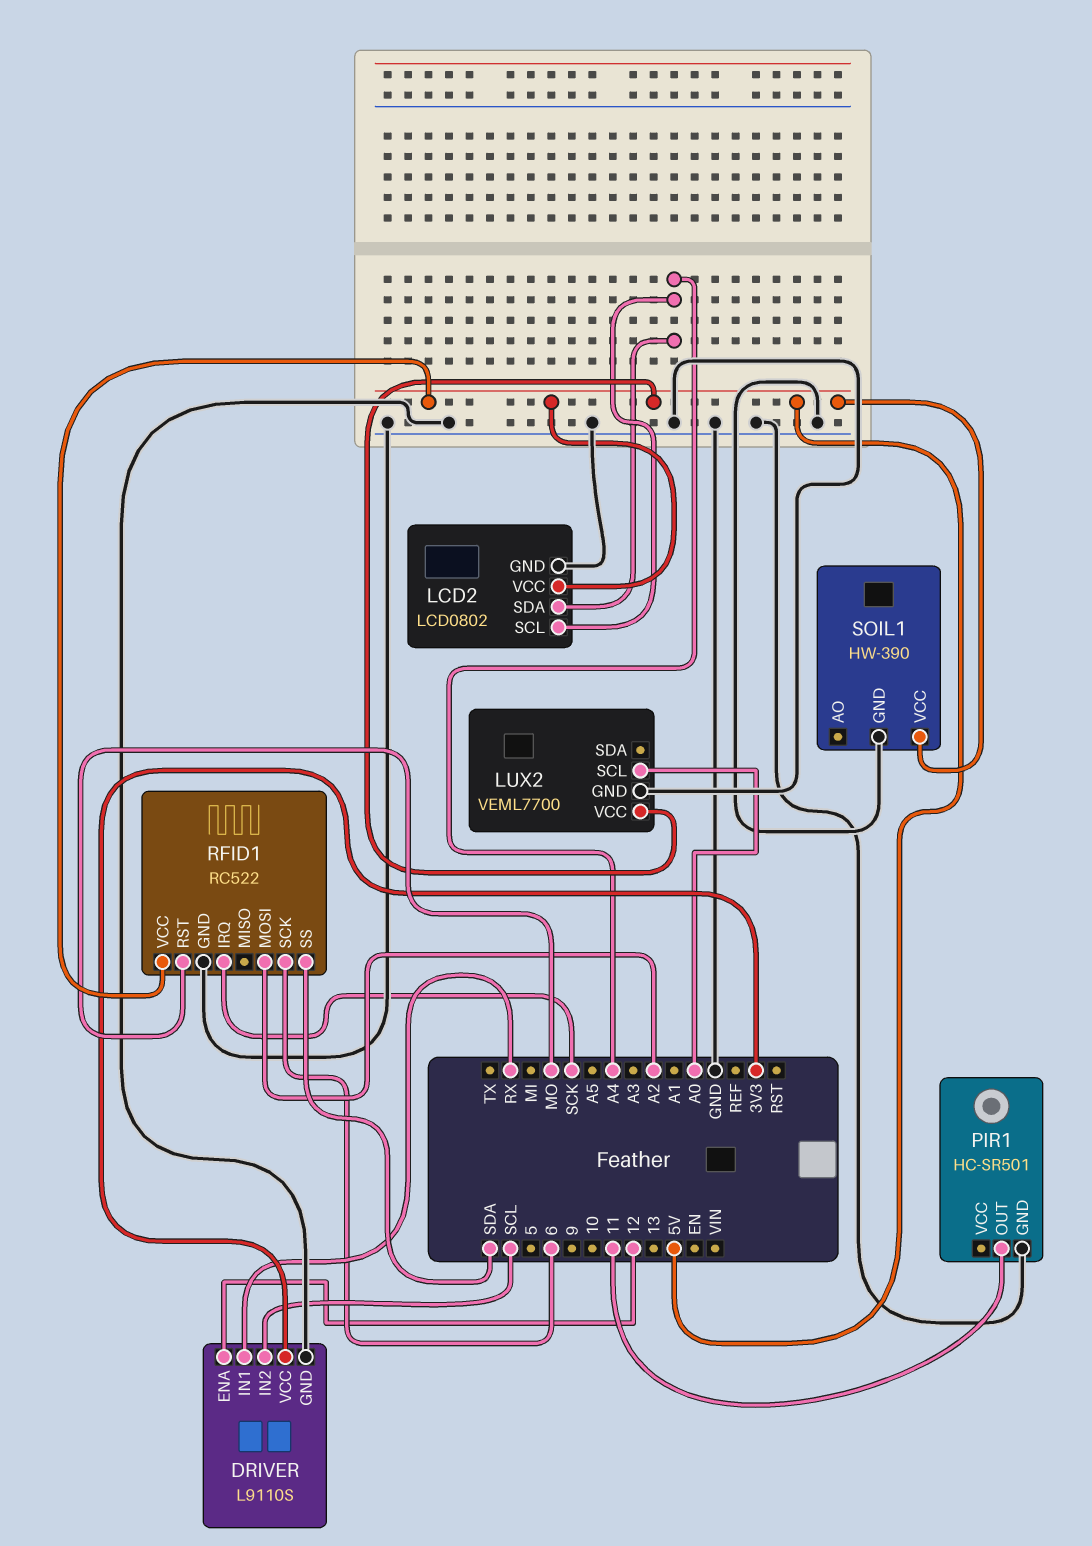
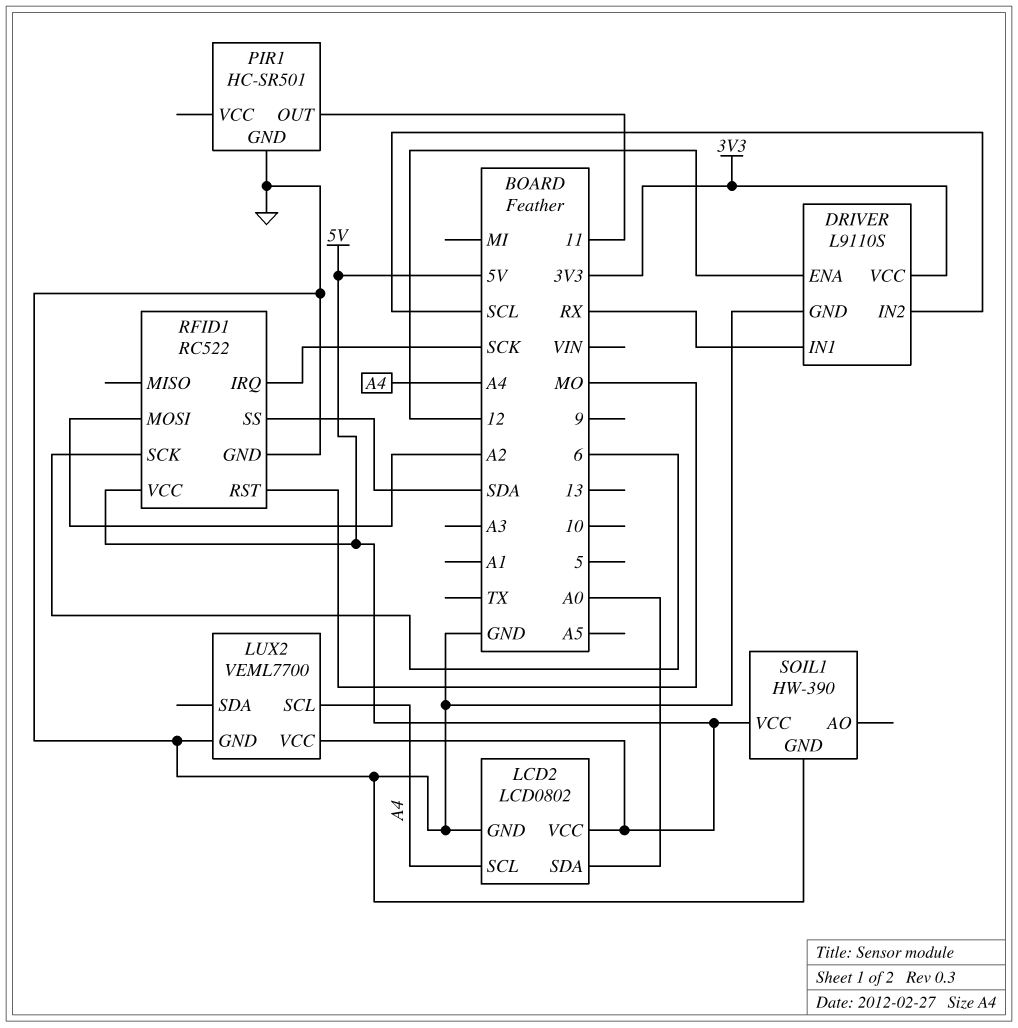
LCD2 pin SDA: A4 -> A0
LUX2 pin SCL: A0 -> A4

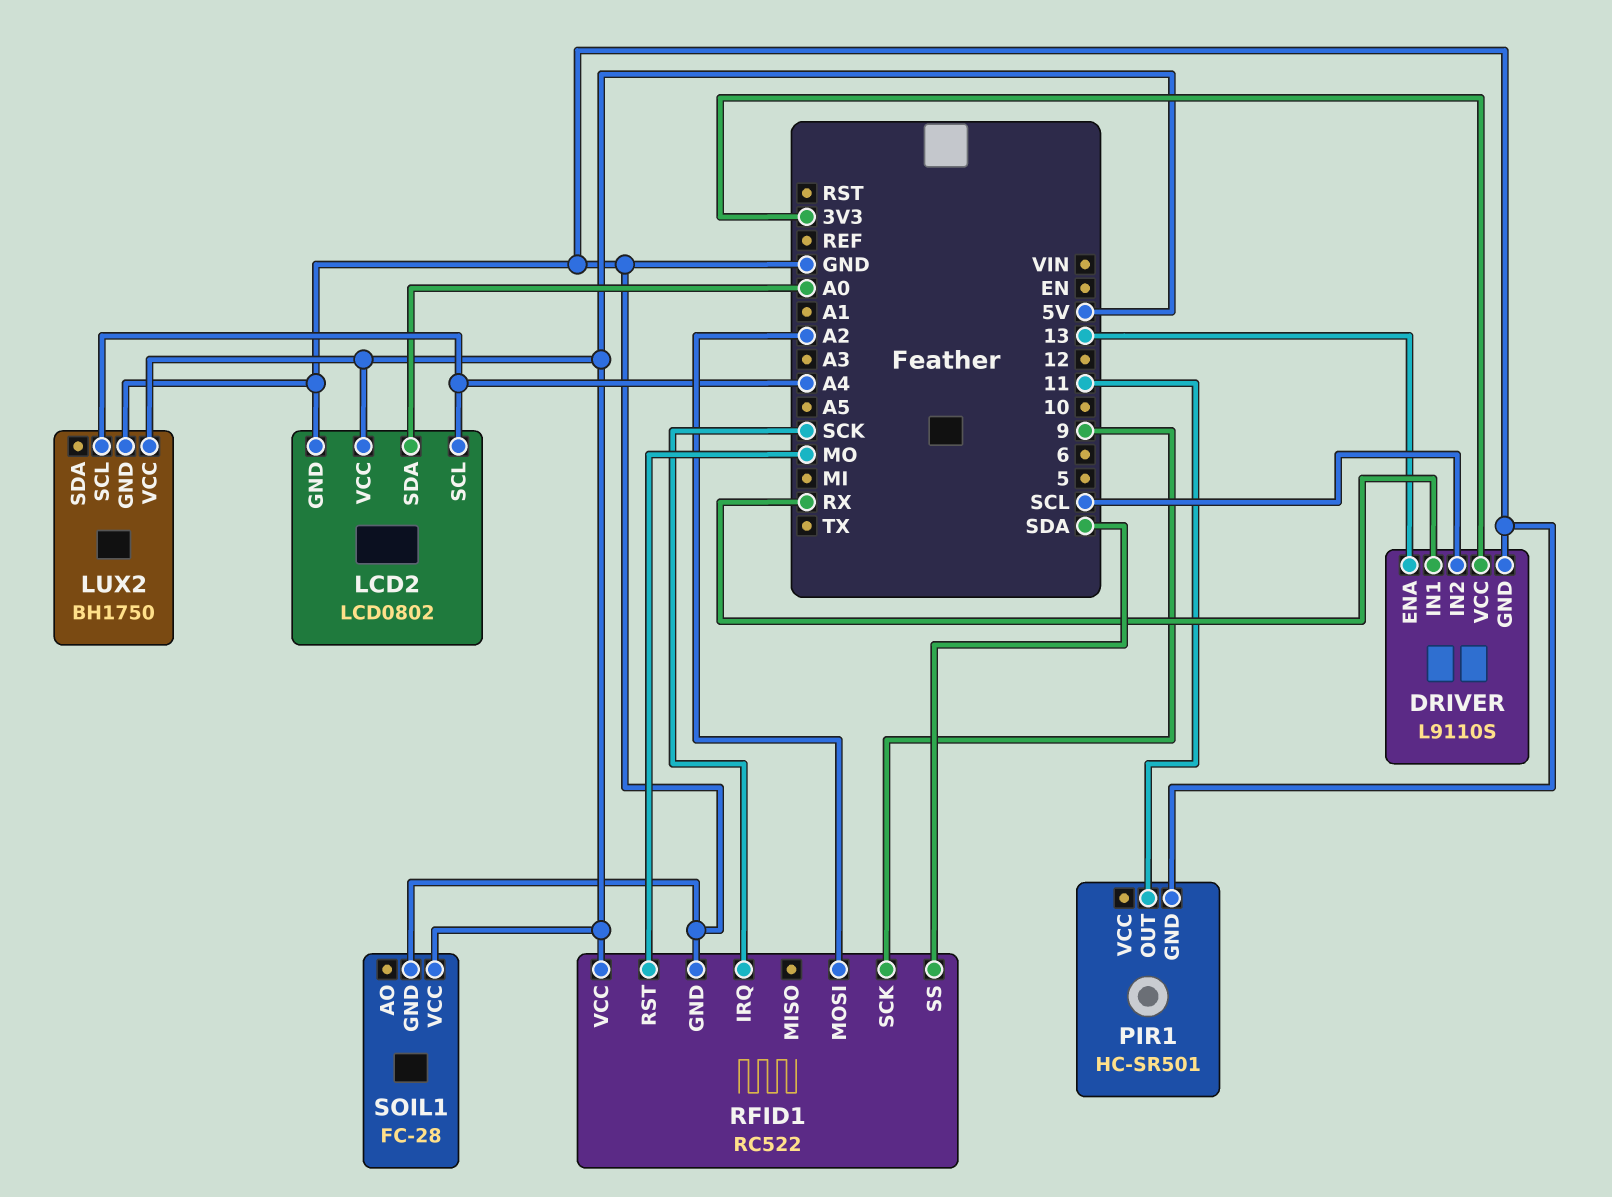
DRIVER pin ENA: 12 -> 13
LUX2: VEML7700 -> BH1750
RFID1 pin SCK: 6 -> 9
SOIL1: HW-390 -> FC-28

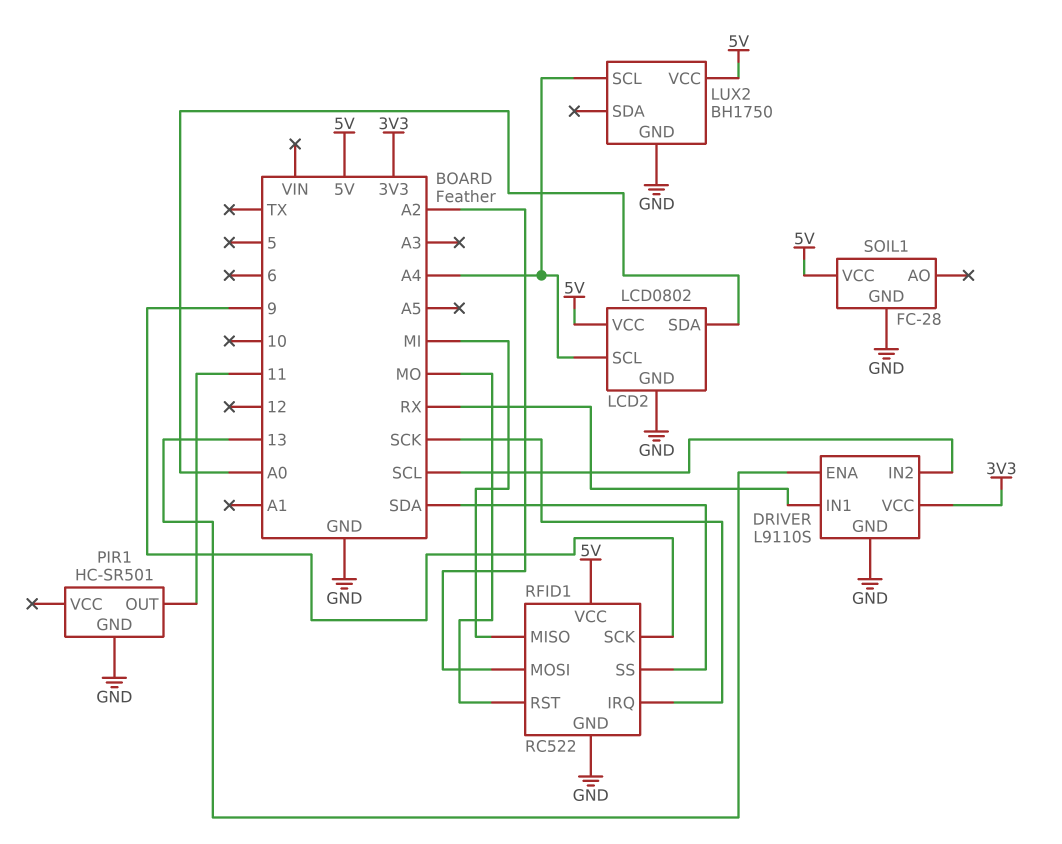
RFID1 pin MISO: none -> MI

